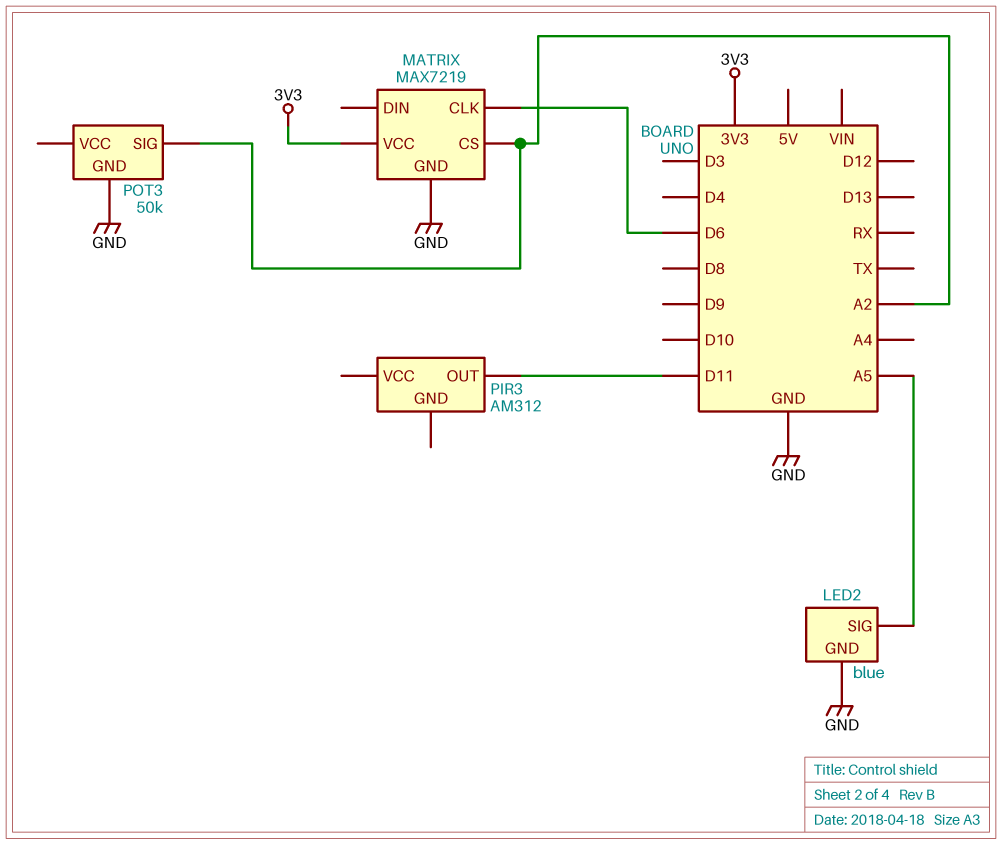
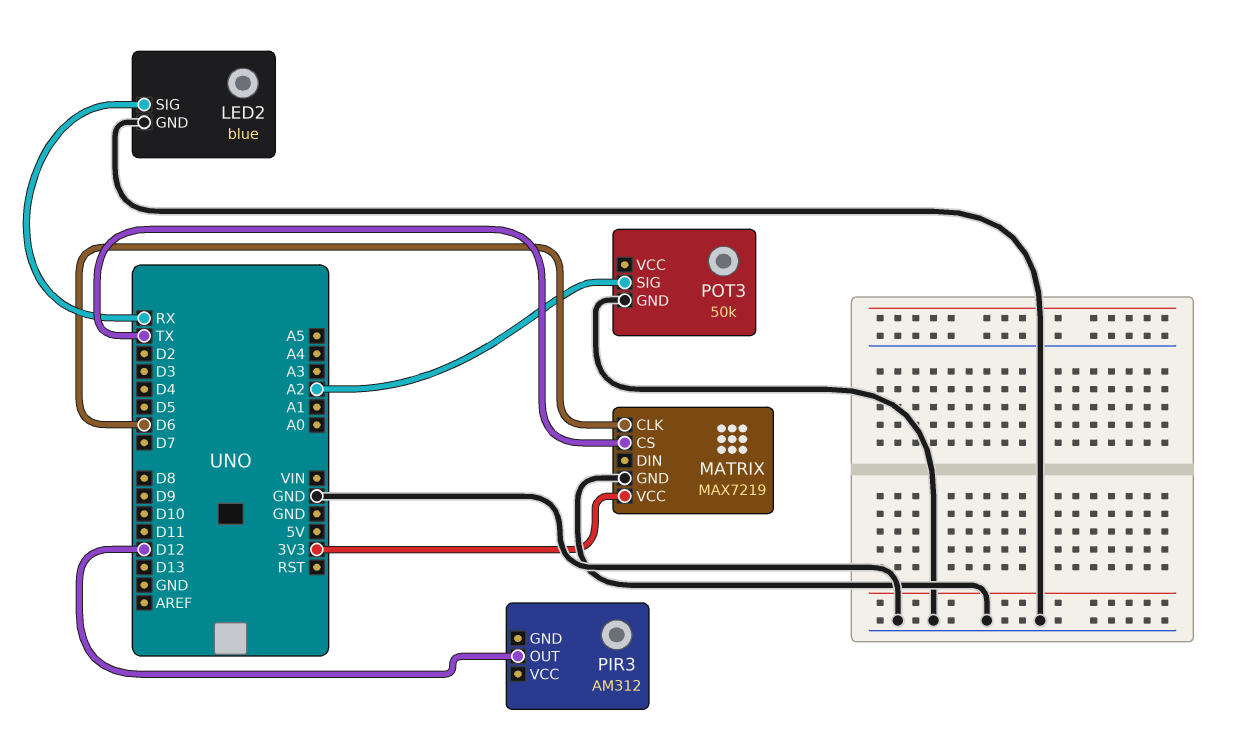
LED2 pin SIG: A5 -> RX
MATRIX pin CS: A2 -> TX
PIR3 pin OUT: D11 -> D12

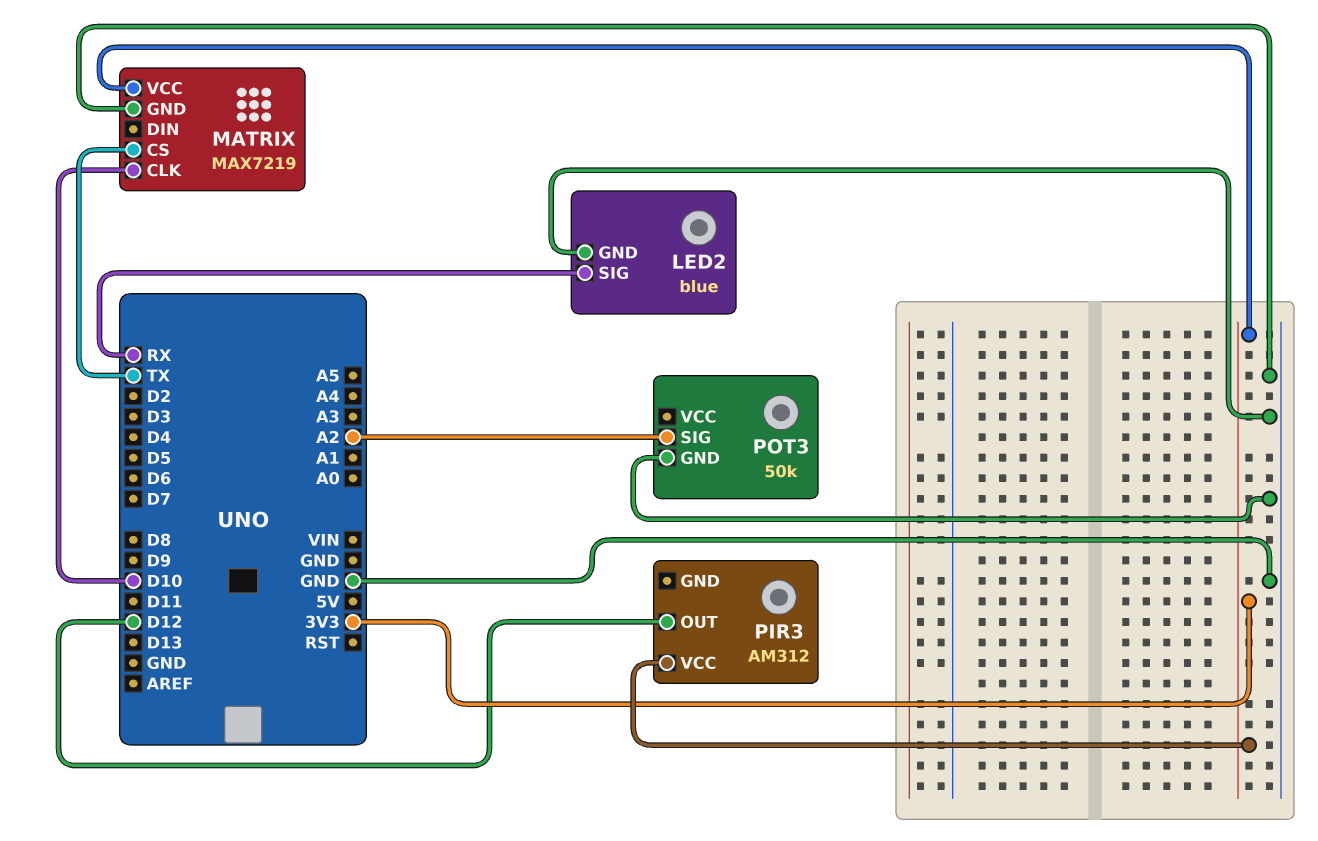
MATRIX pin CLK: D6 -> D10
PIR3 pin VCC: none -> 3V3

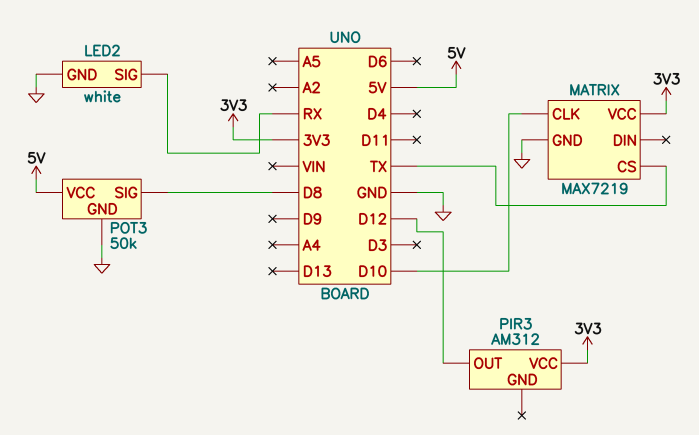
LED2: blue -> white
POT3 pin SIG: A2 -> D8
POT3 pin VCC: none -> 5V

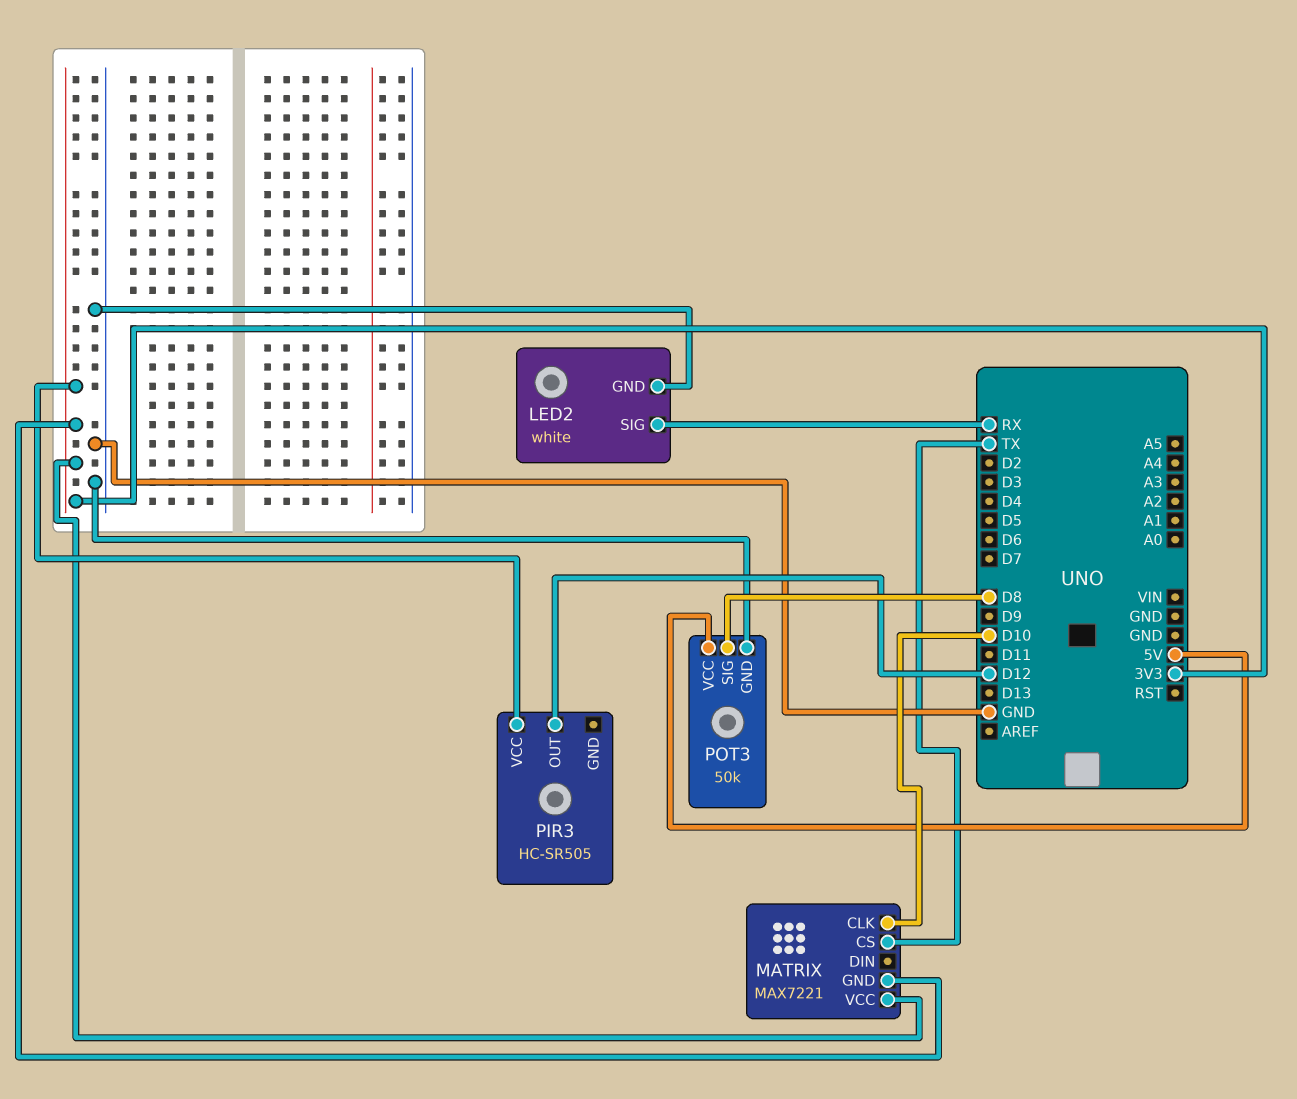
MATRIX: MAX7219 -> MAX7221
MATRIX pin GND: GND -> 3V3
PIR3: AM312 -> HC-SR505

